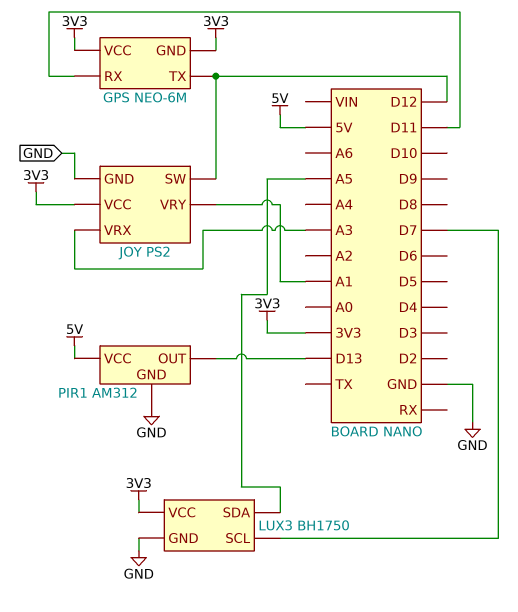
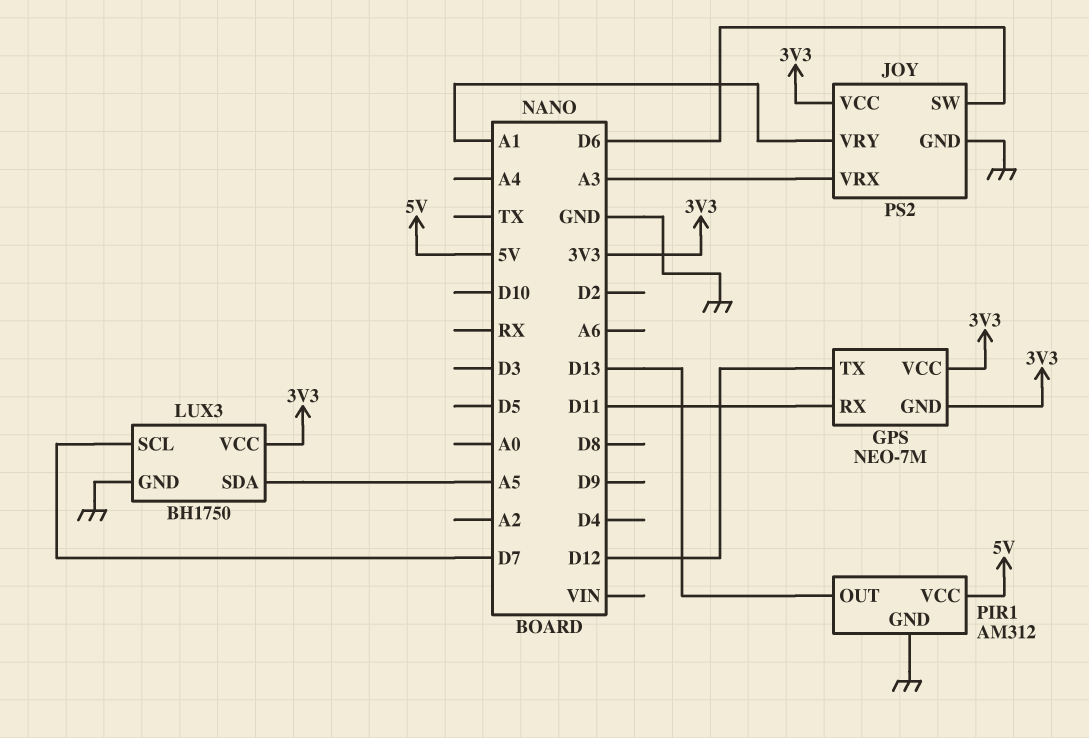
GPS: NEO-6M -> NEO-7M
JOY pin SW: D12 -> D6

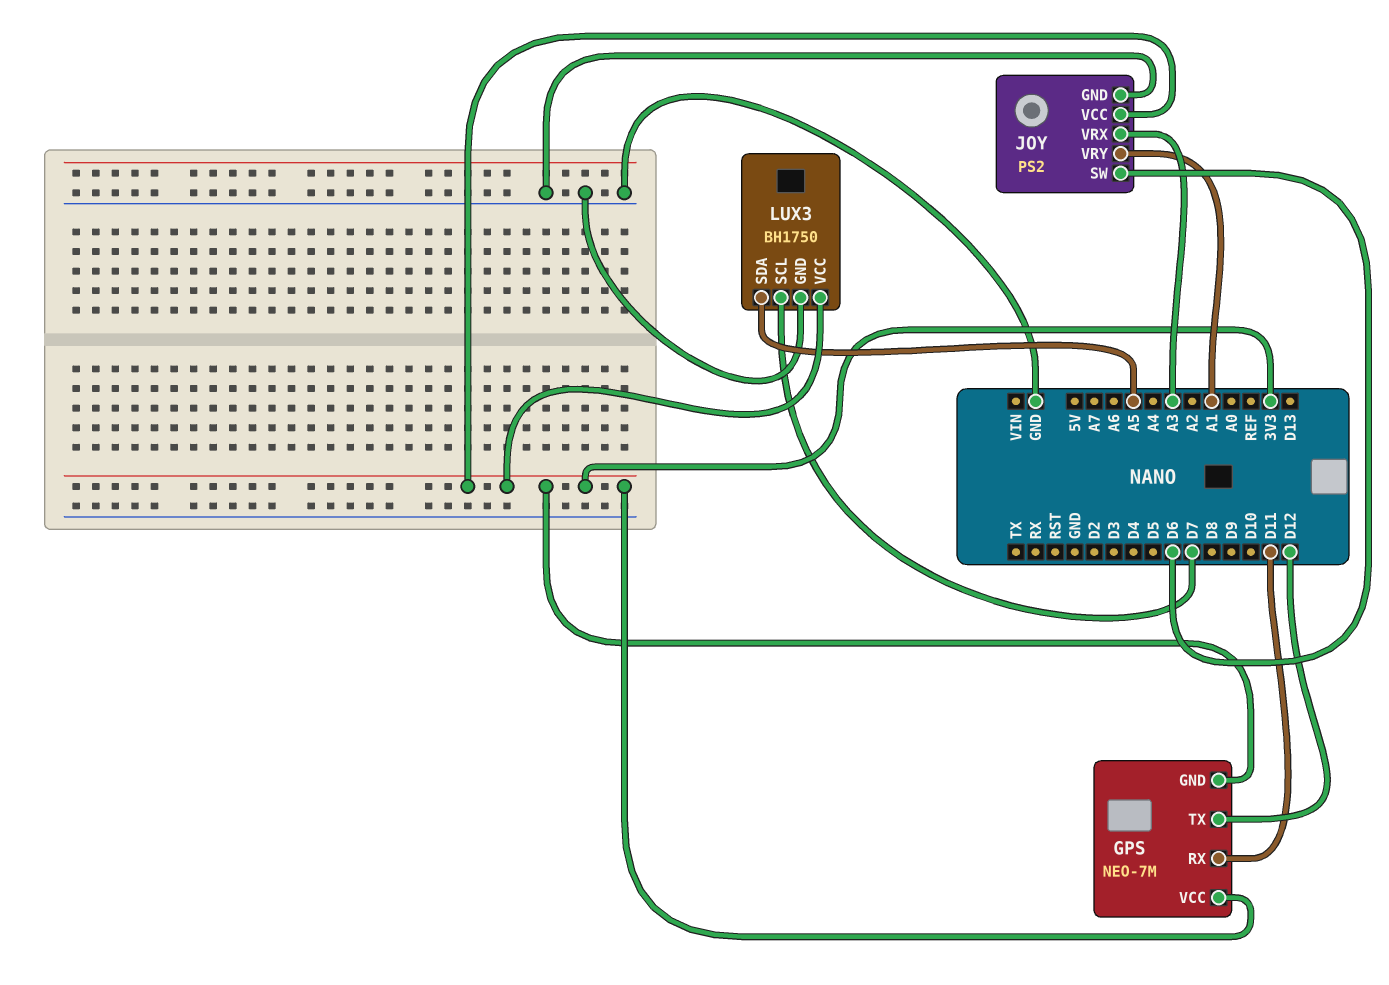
PIR1: AM312 -> none
PIR1 pin GND: GND -> none
PIR1 pin OUT: D13 -> none
PIR1 pin VCC: 5V -> none

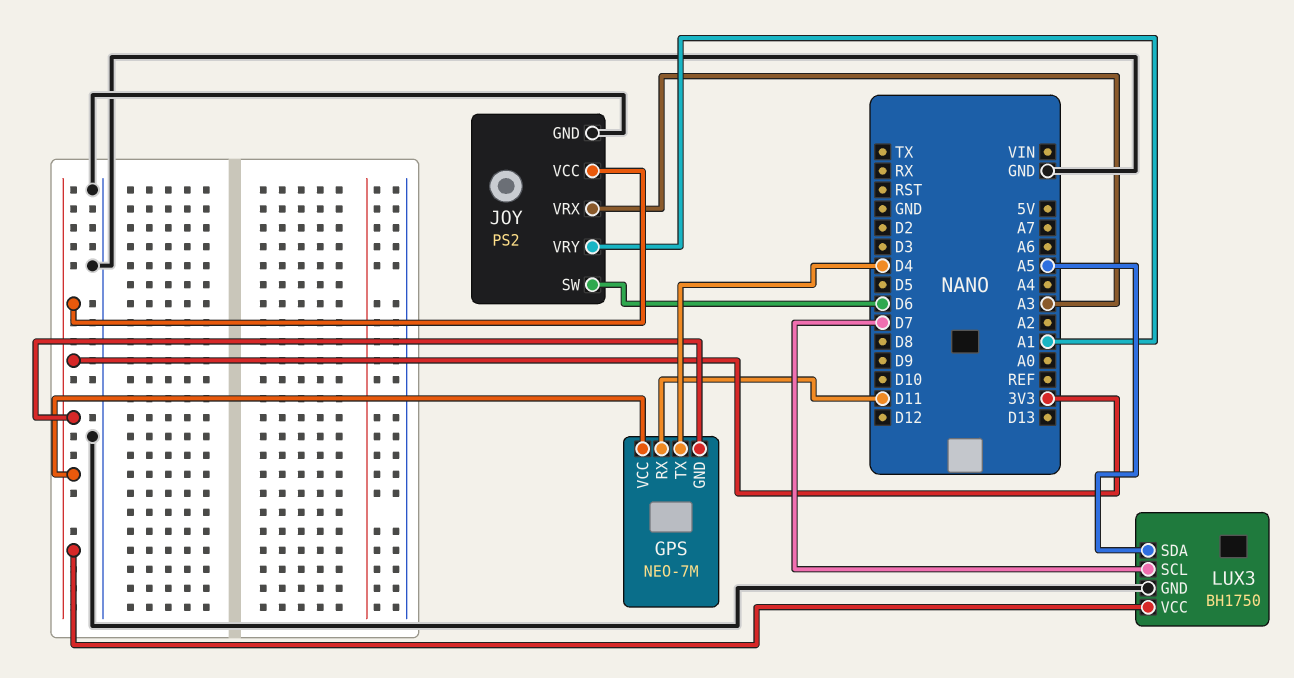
GPS pin TX: D12 -> D4

